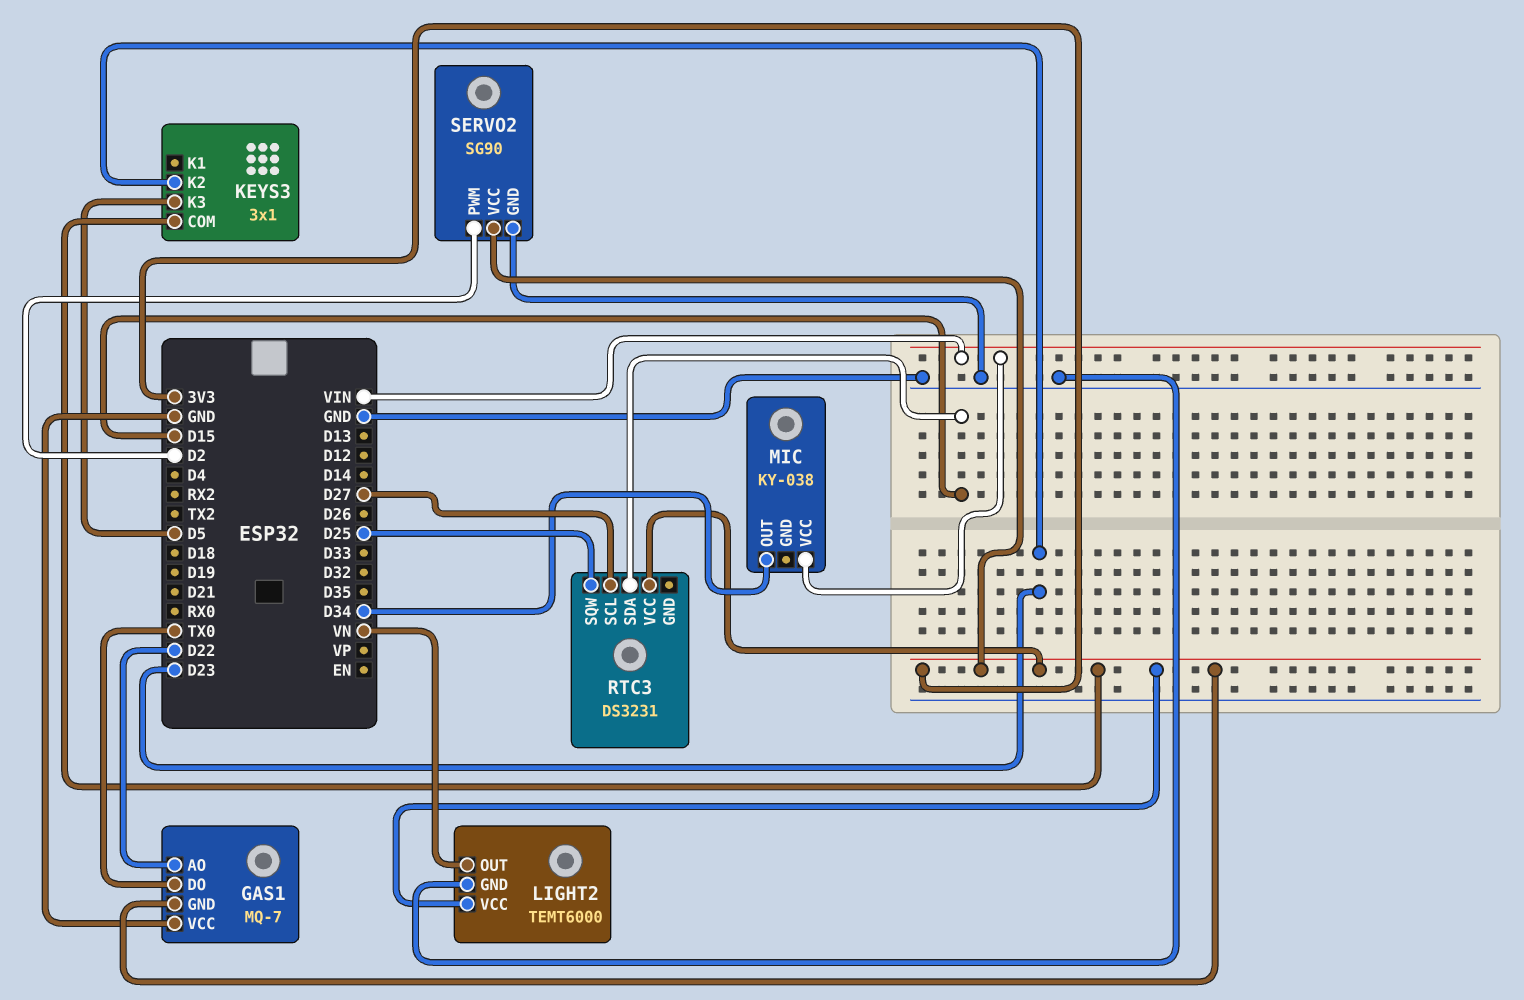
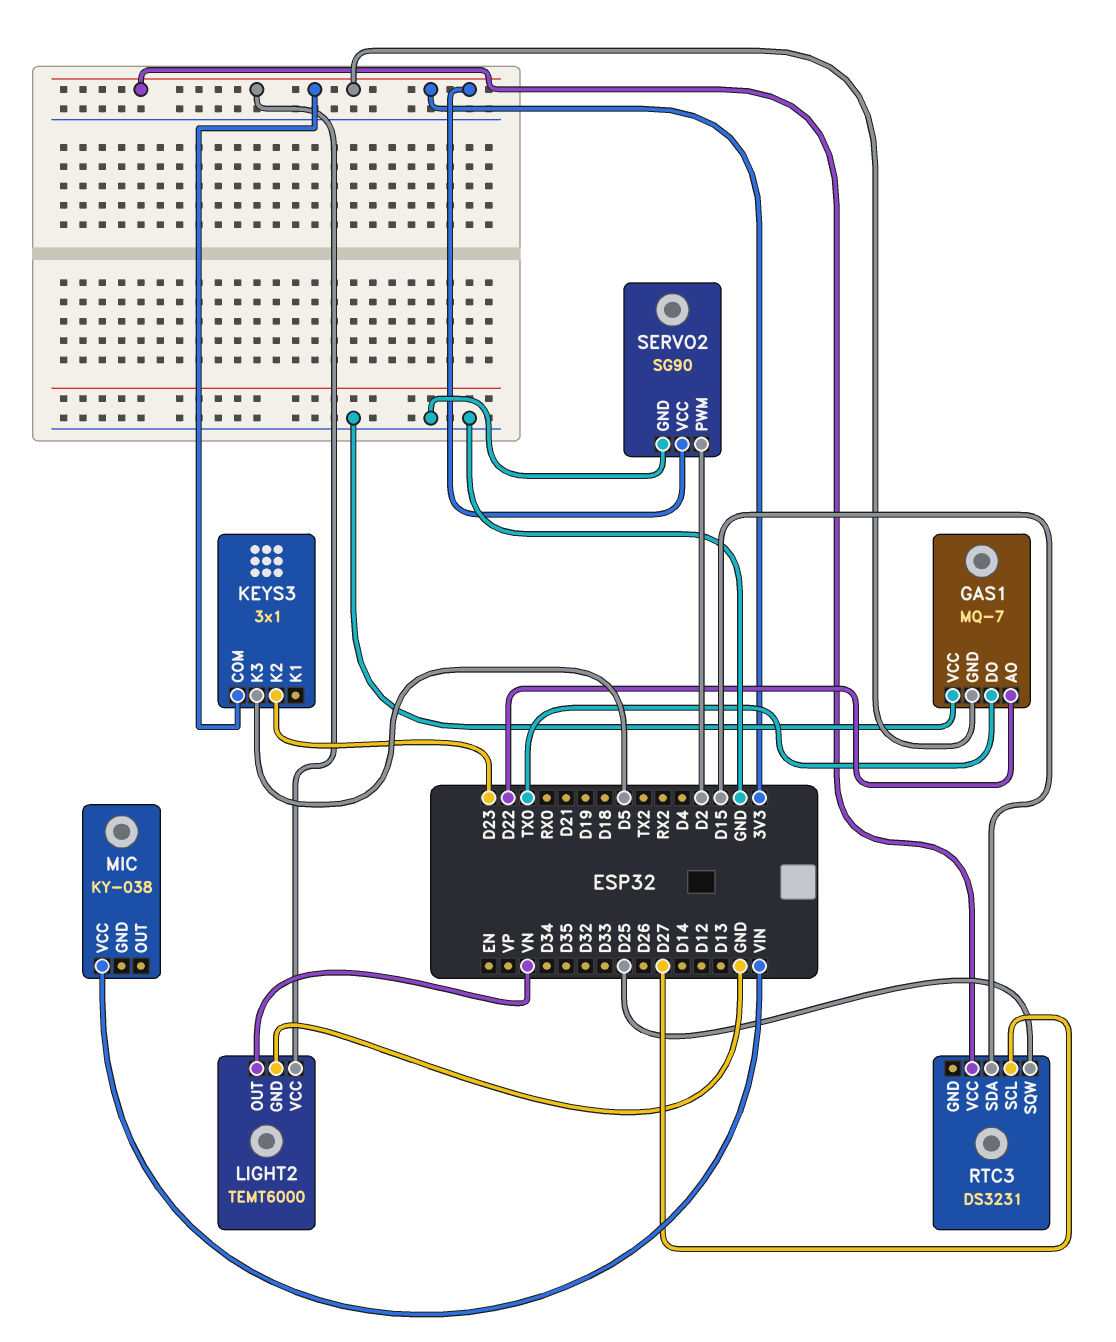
MIC pin OUT: D34 -> none

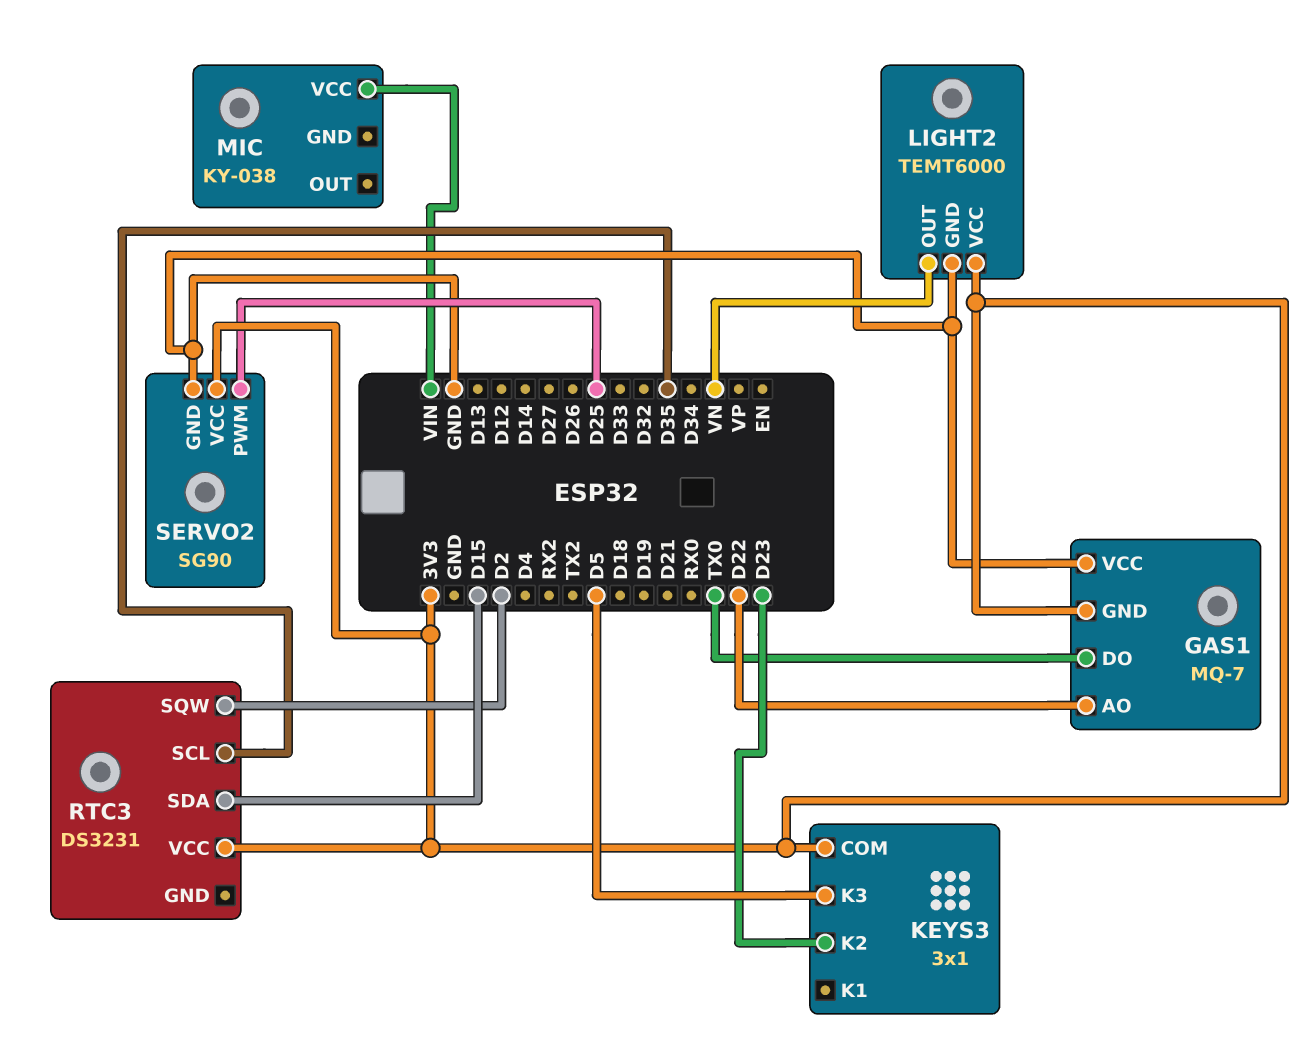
RTC3 pin SCL: D27 -> D35
RTC3 pin SQW: D25 -> D2
SERVO2 pin PWM: D2 -> D25

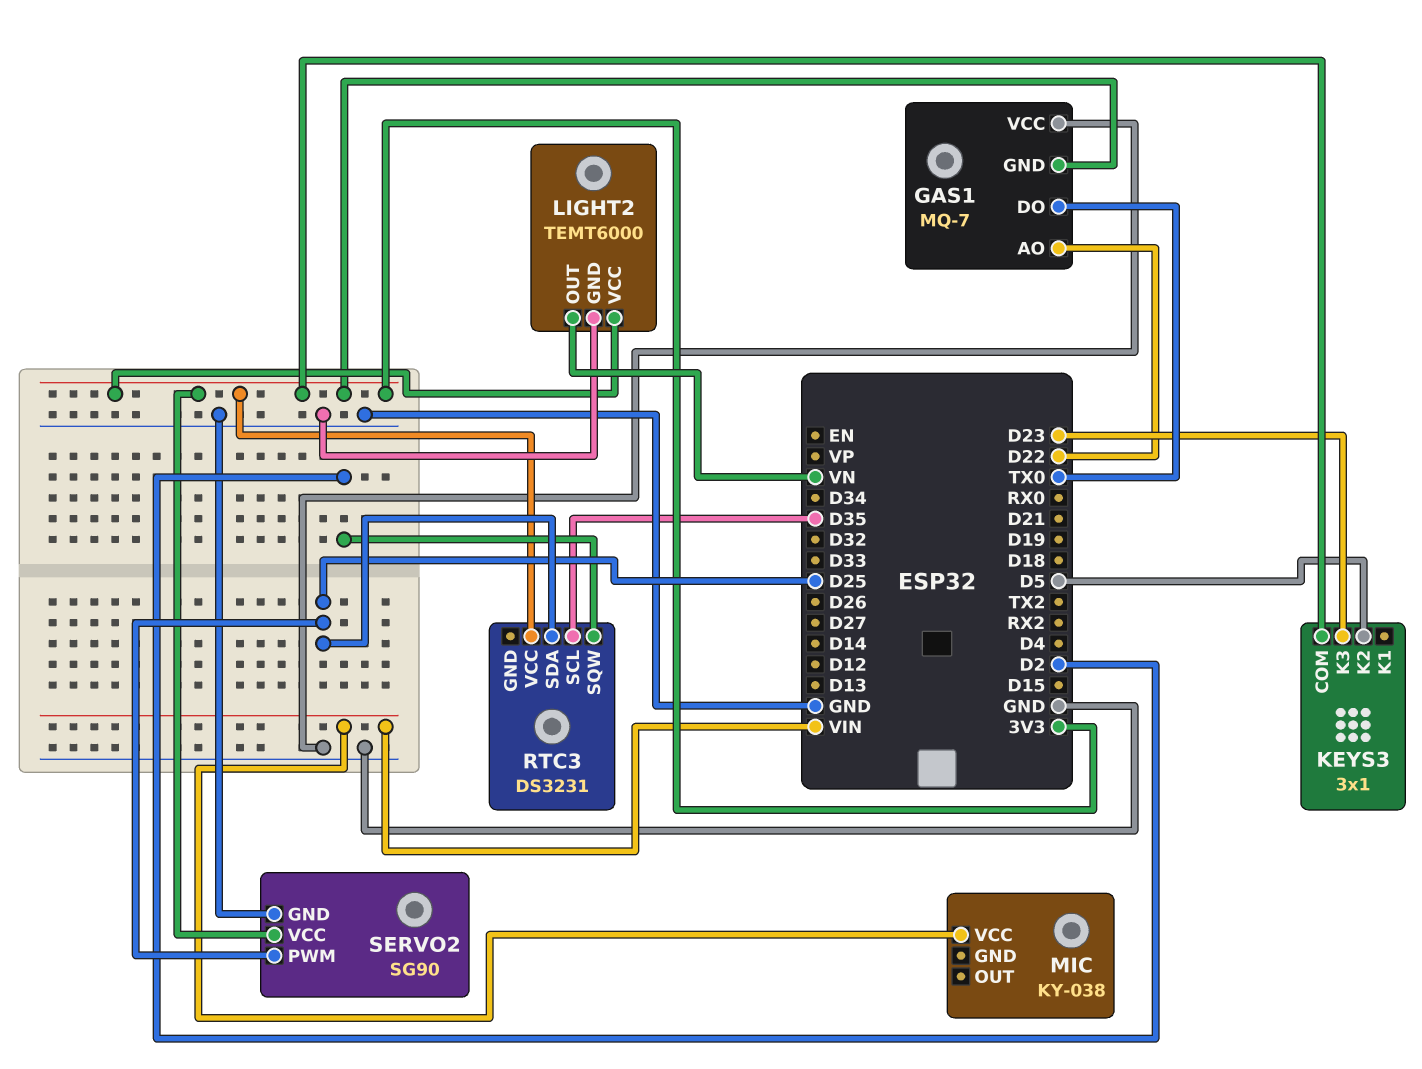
KEYS3 pin K2: D23 -> D5
KEYS3 pin K3: D5 -> D23
RTC3 pin SDA: D15 -> D25

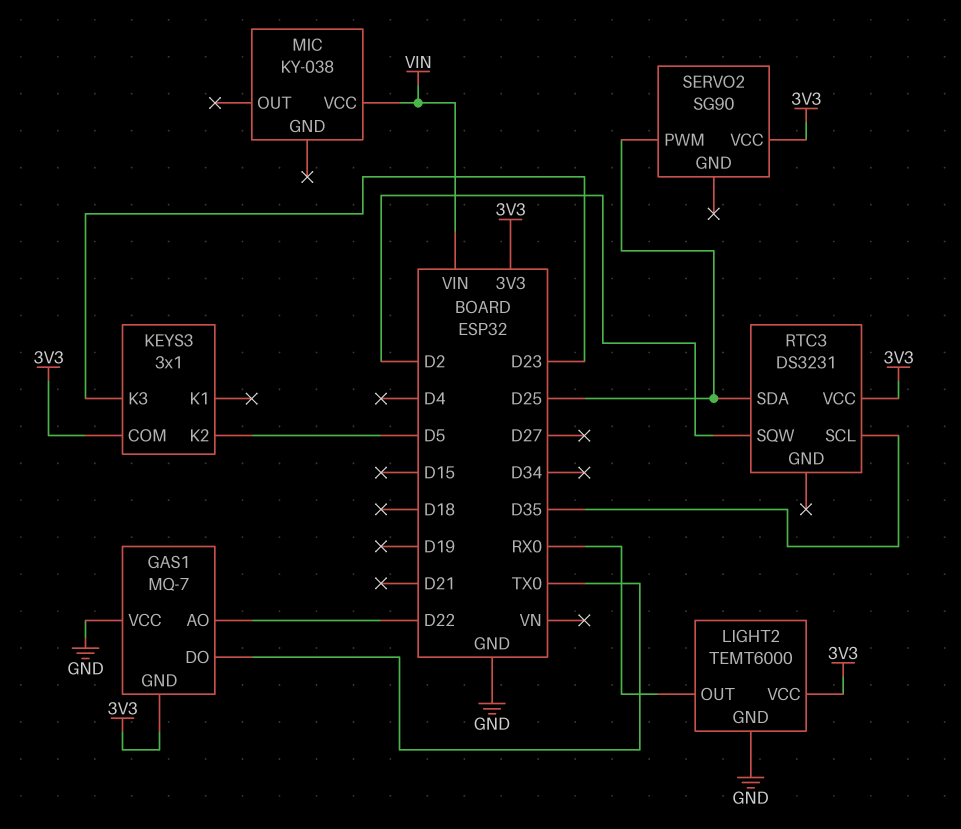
LIGHT2 pin OUT: VN -> RX0
SERVO2 pin GND: GND -> none

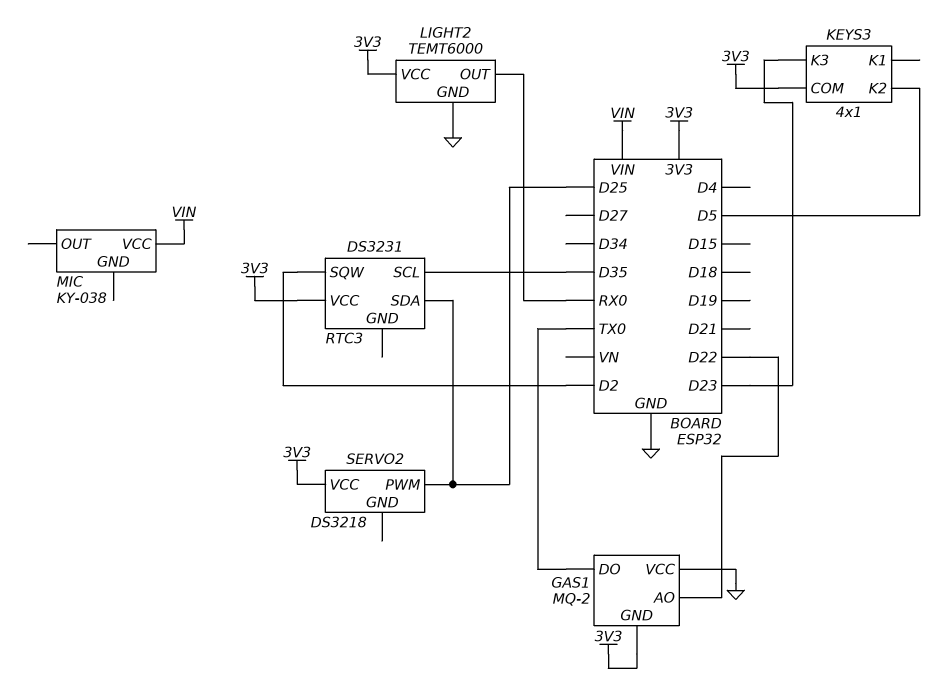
GAS1: MQ-7 -> MQ-2
KEYS3: 3x1 -> 4x1
SERVO2: SG90 -> DS3218

